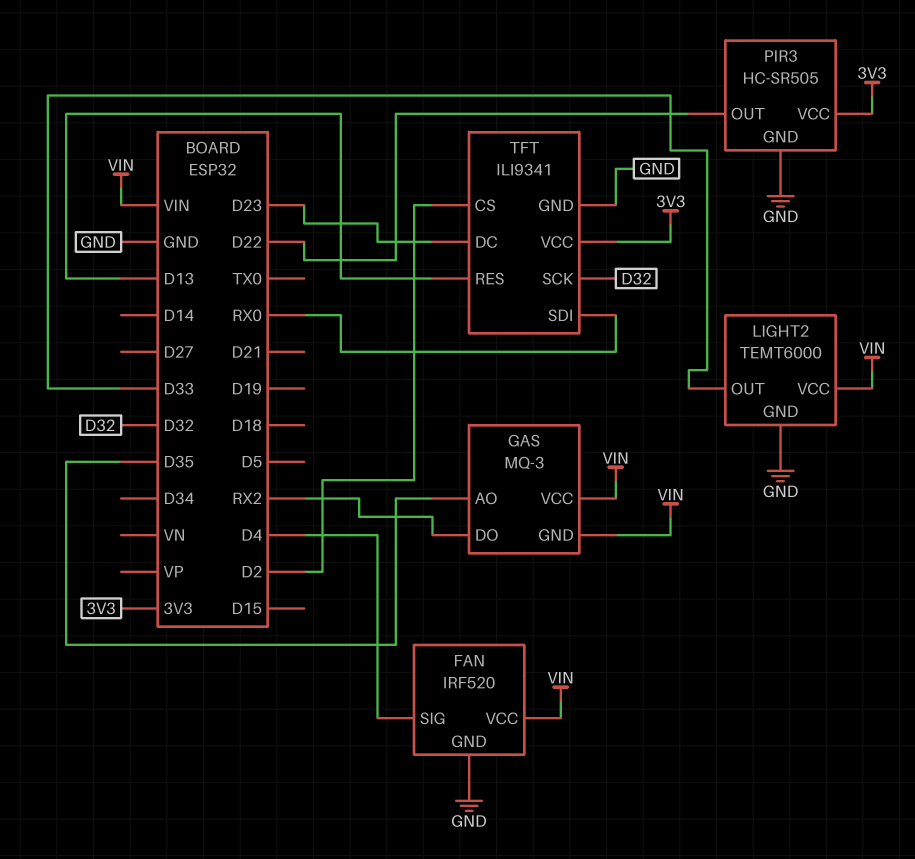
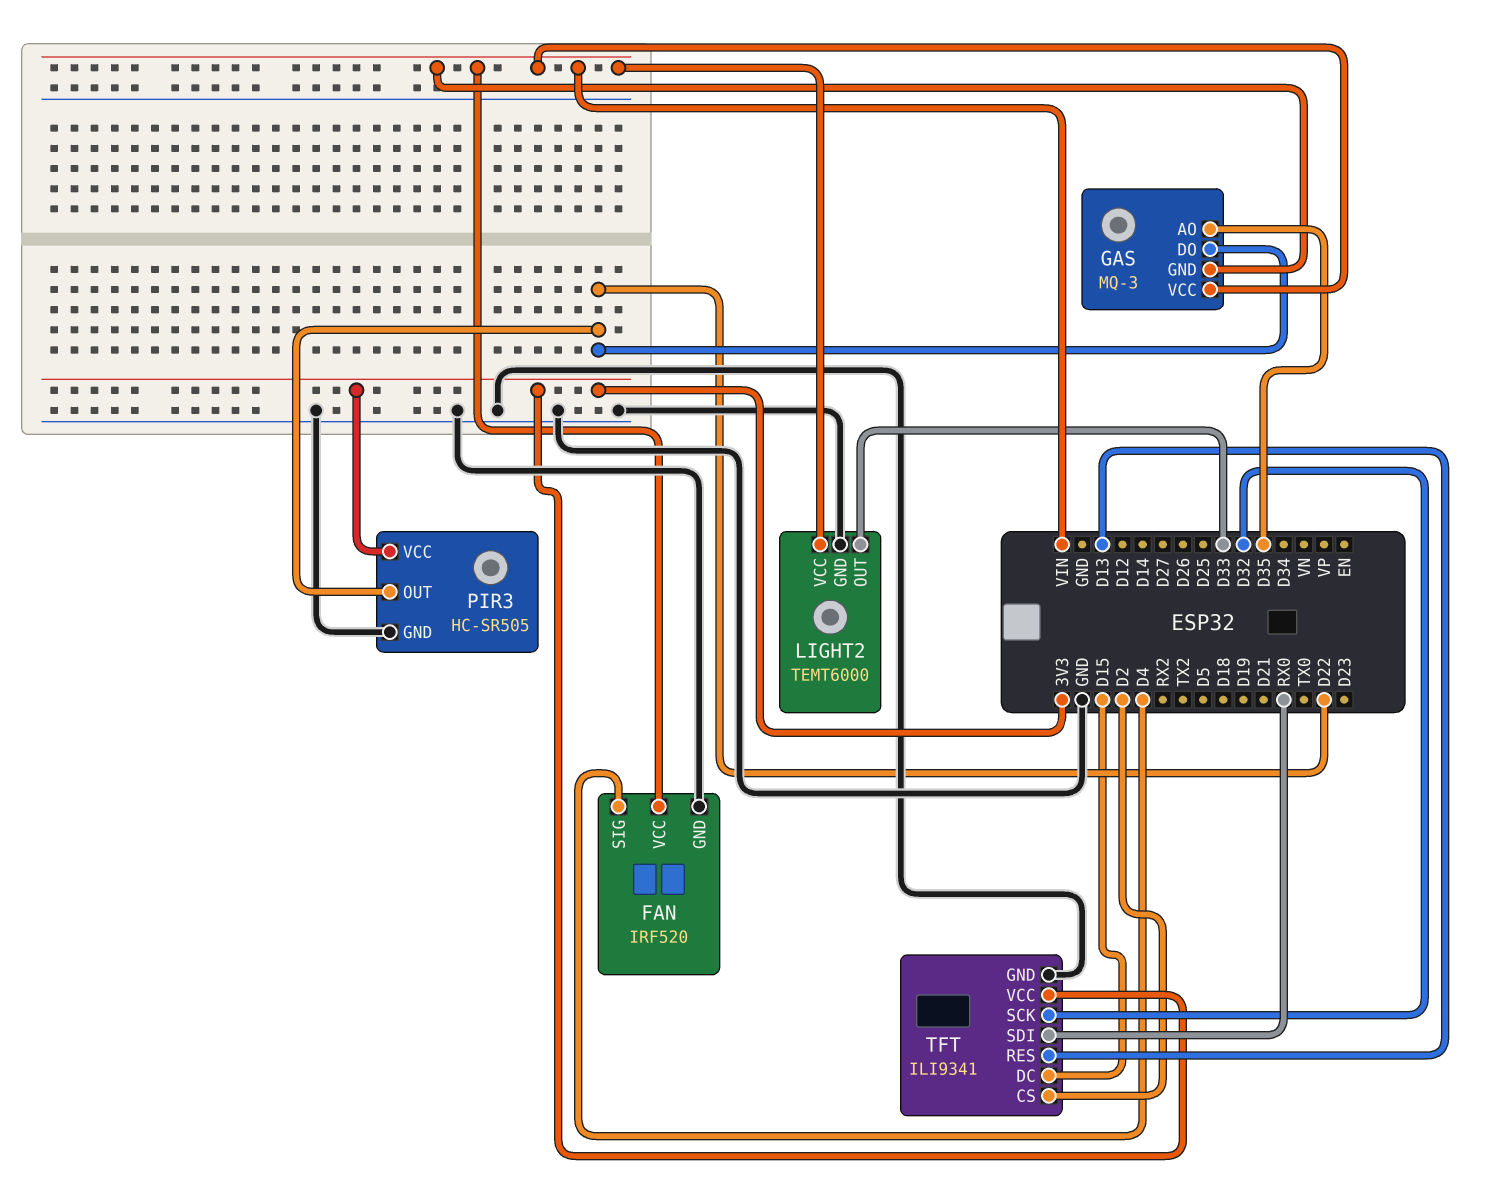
GAS pin DO: RX2 -> D22
TFT pin DC: D23 -> D15

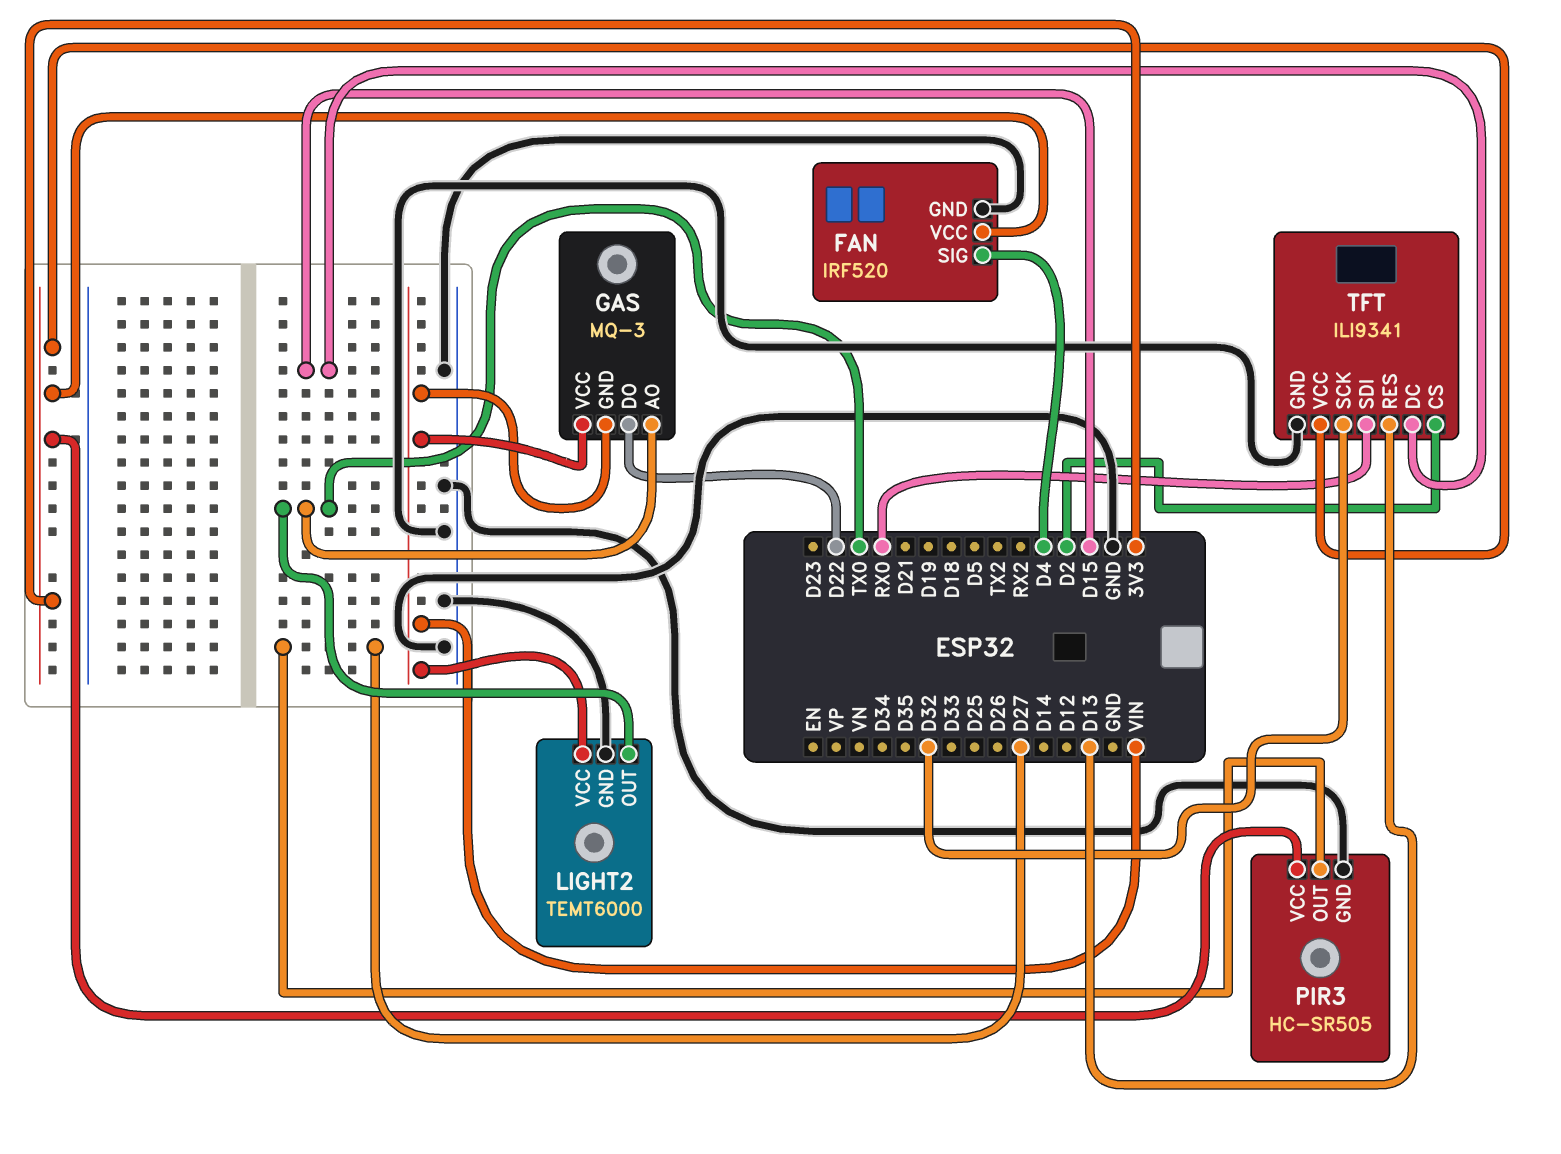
FAN pin VCC: VIN -> 3V3
GAS pin AO: D35 -> TX0
LIGHT2 pin OUT: D33 -> TX0
PIR3 pin OUT: D22 -> D27

